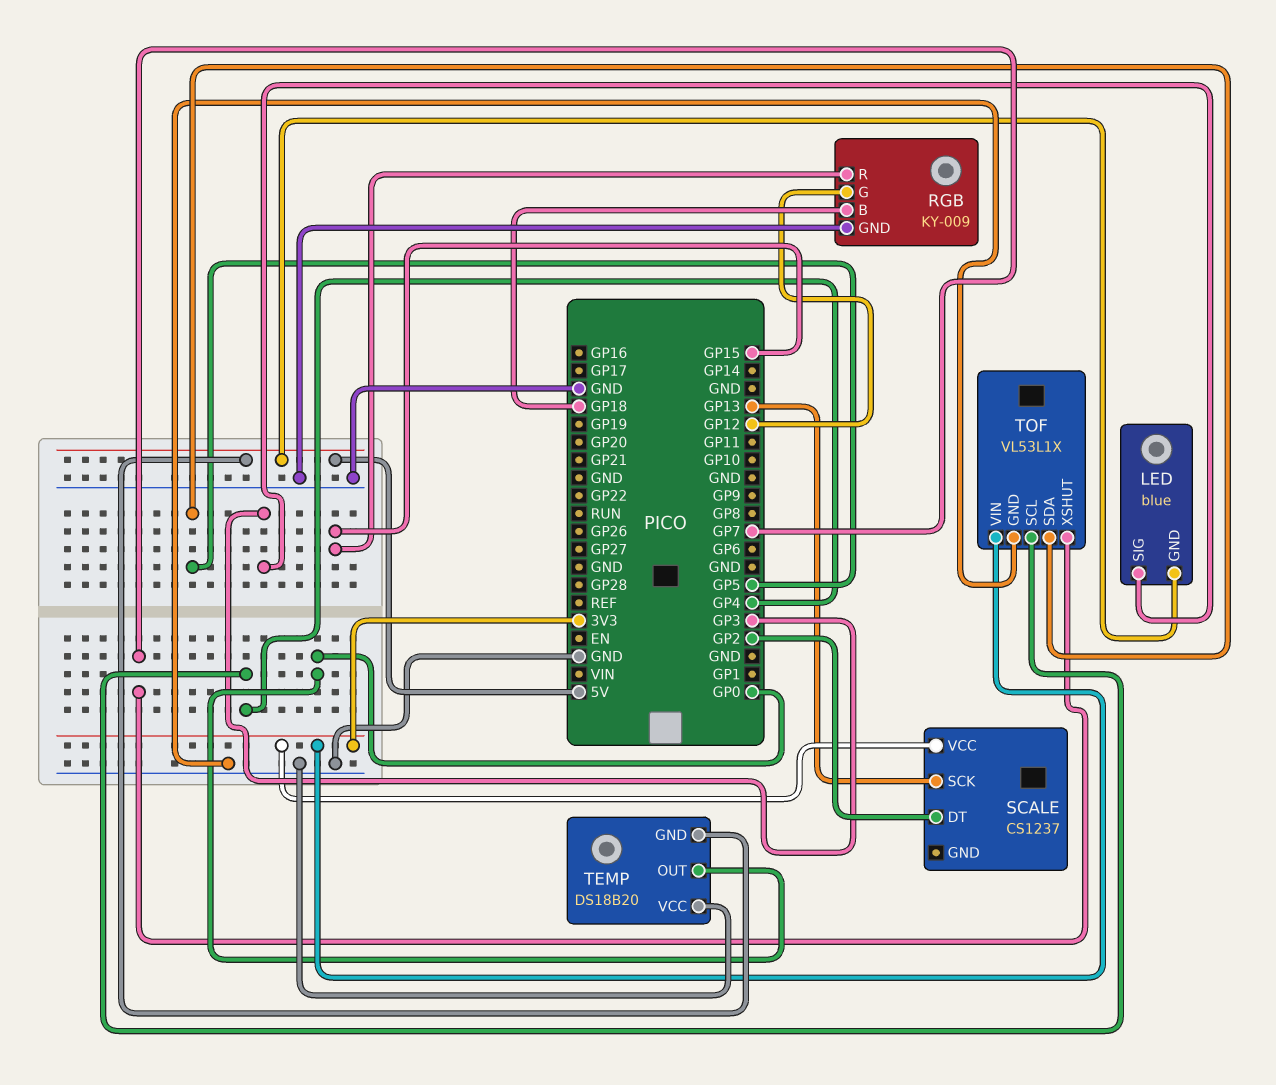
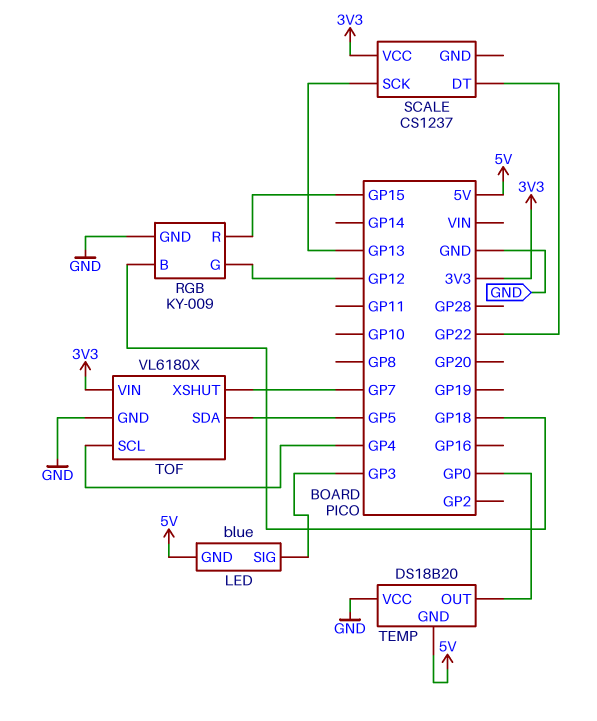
SCALE pin DT: GP2 -> GP22
TOF: VL53L1X -> VL6180X

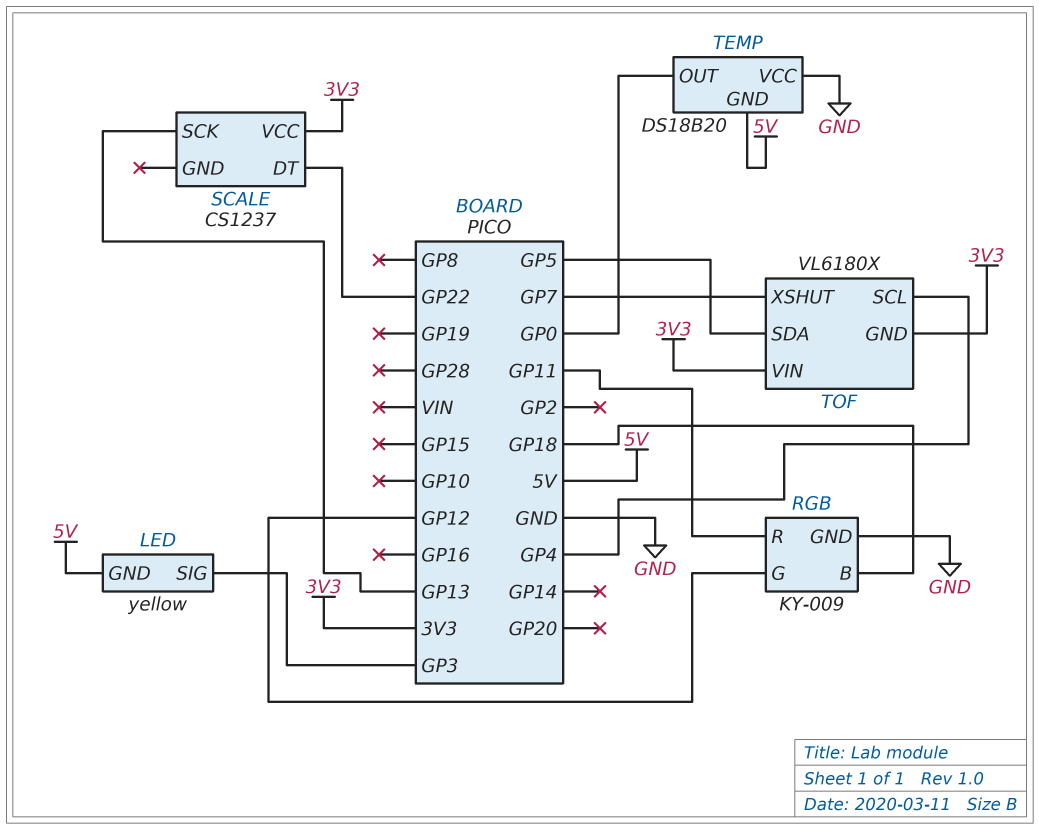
LED: blue -> yellow
RGB pin R: GP15 -> GP11
TOF pin GND: GND -> 3V3

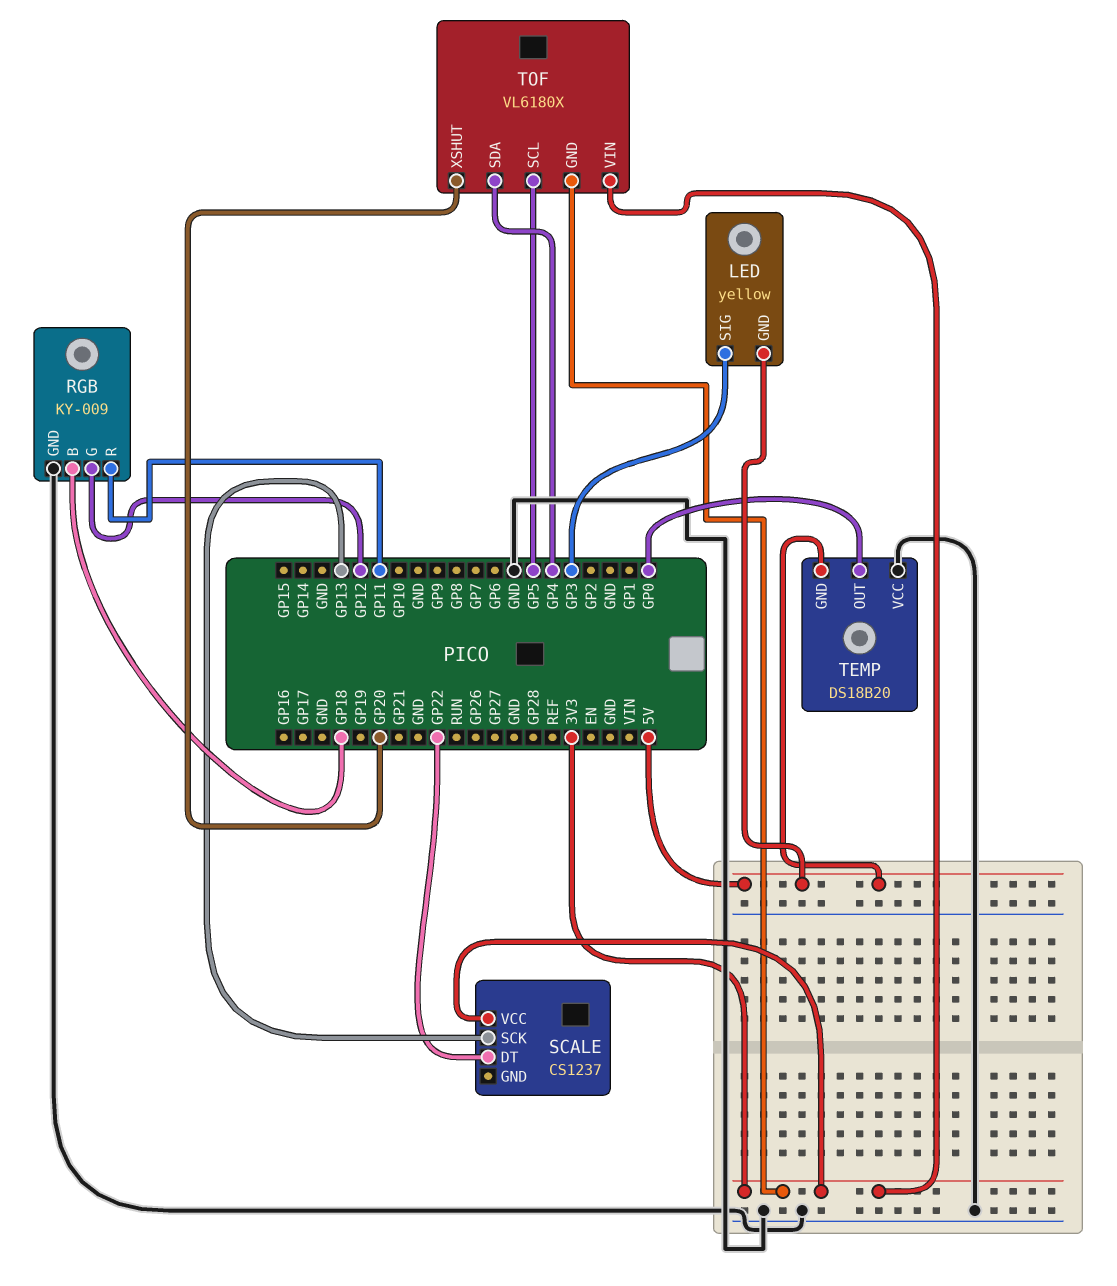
TOF pin SCL: GP4 -> GP5
TOF pin SDA: GP5 -> GP4
TOF pin XSHUT: GP7 -> GP20

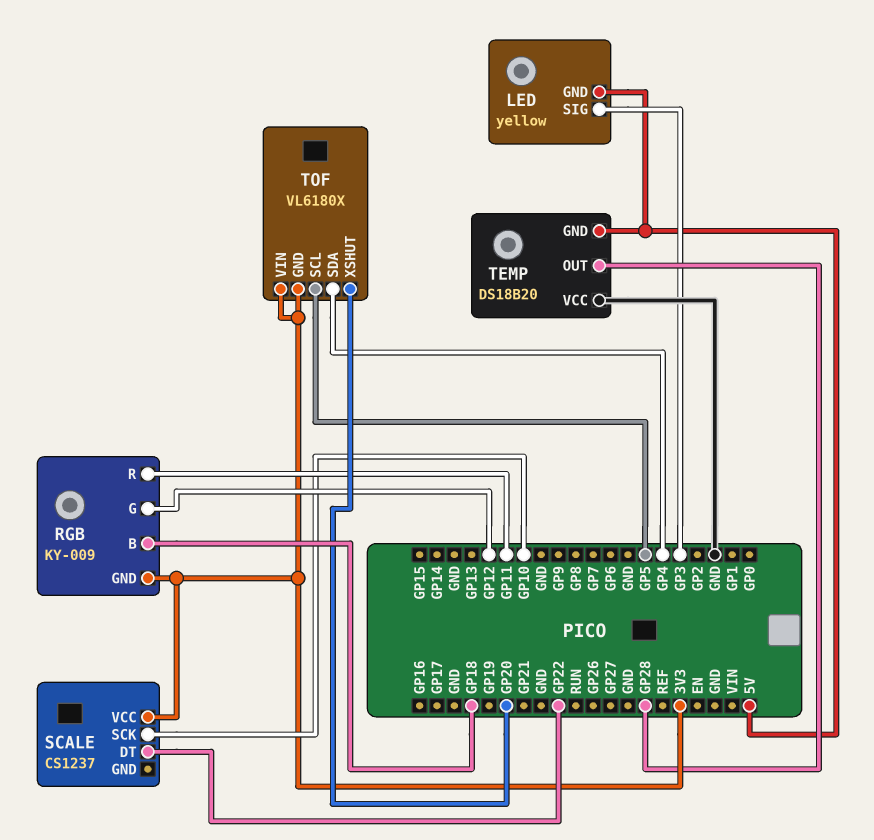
RGB pin GND: GND -> 3V3
SCALE pin SCK: GP13 -> GP10
TEMP pin OUT: GP0 -> GP28

